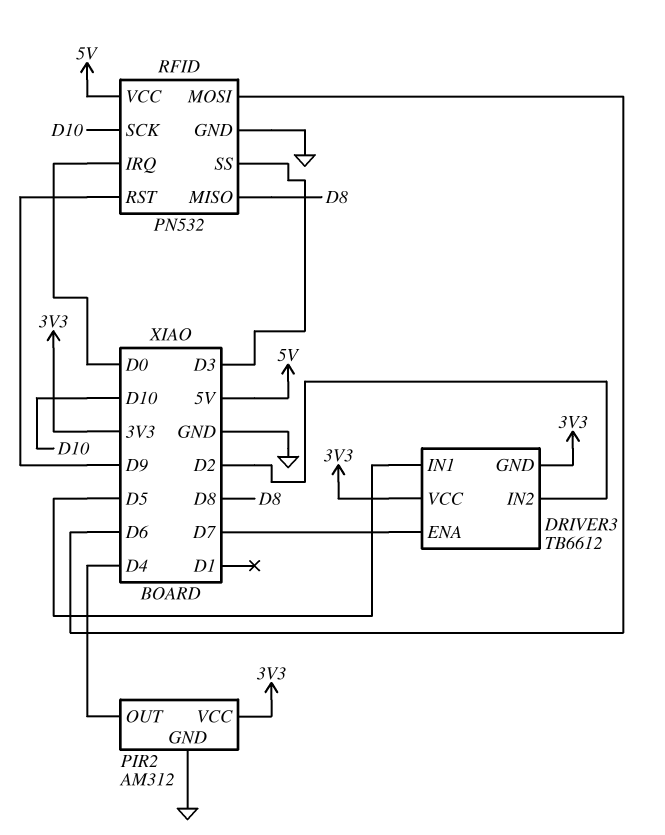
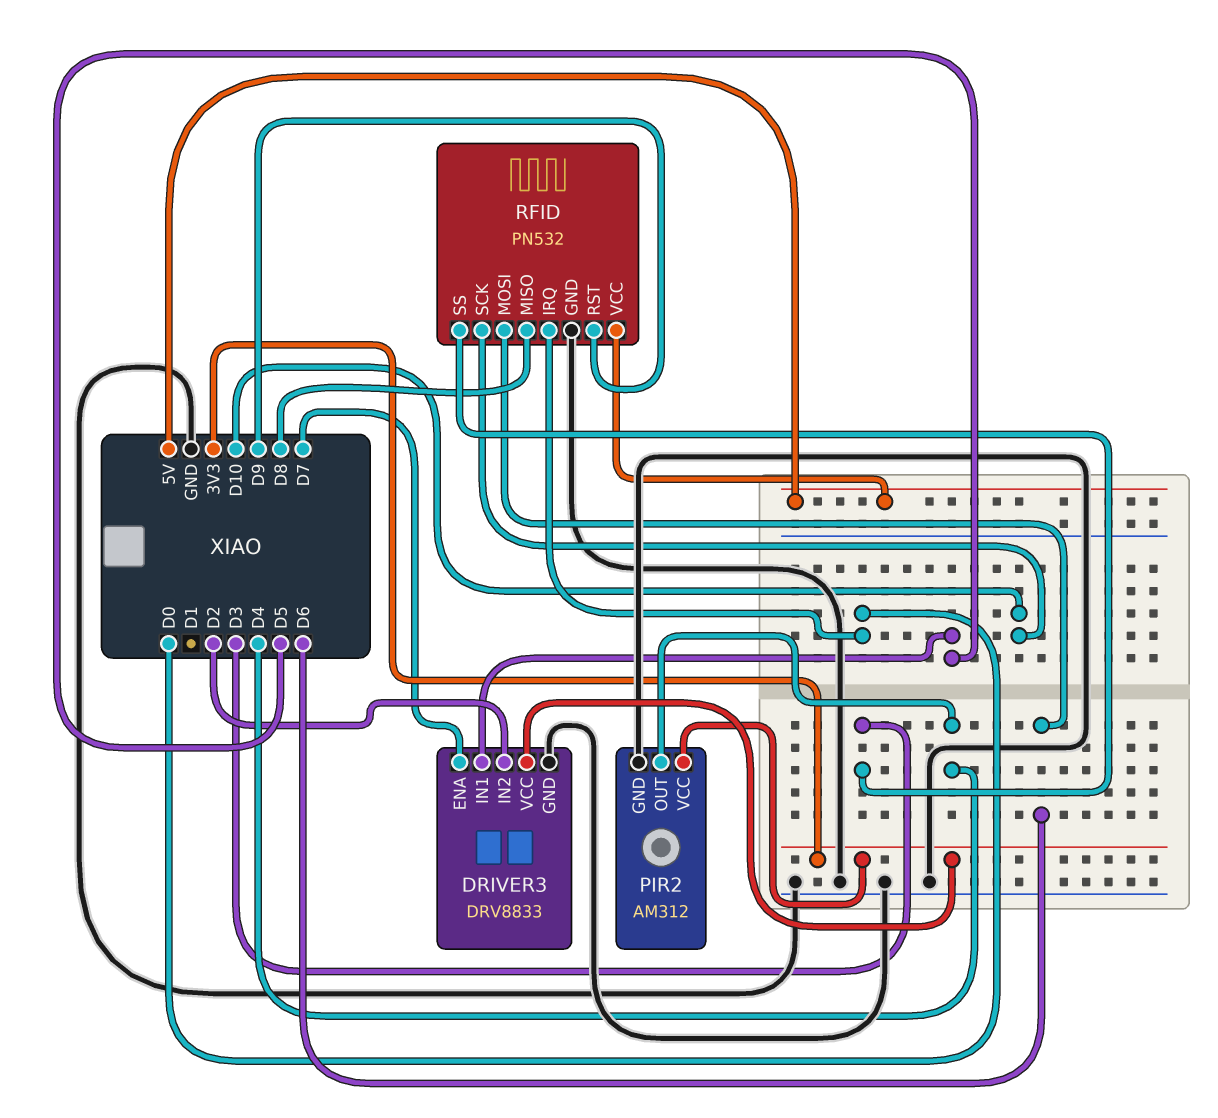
DRIVER3: TB6612 -> DRV8833
DRIVER3 pin GND: 3V3 -> GND

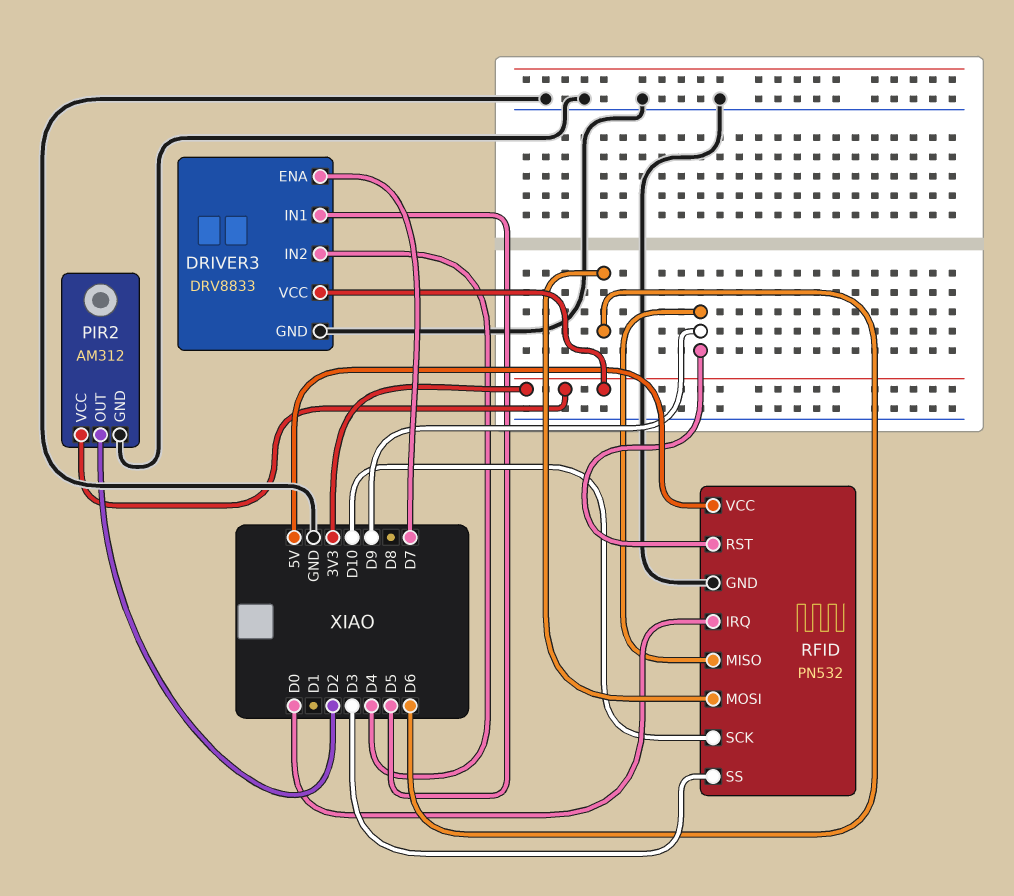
DRIVER3 pin IN2: D2 -> D4
PIR2 pin OUT: D4 -> D2
RFID pin MISO: D8 -> D9

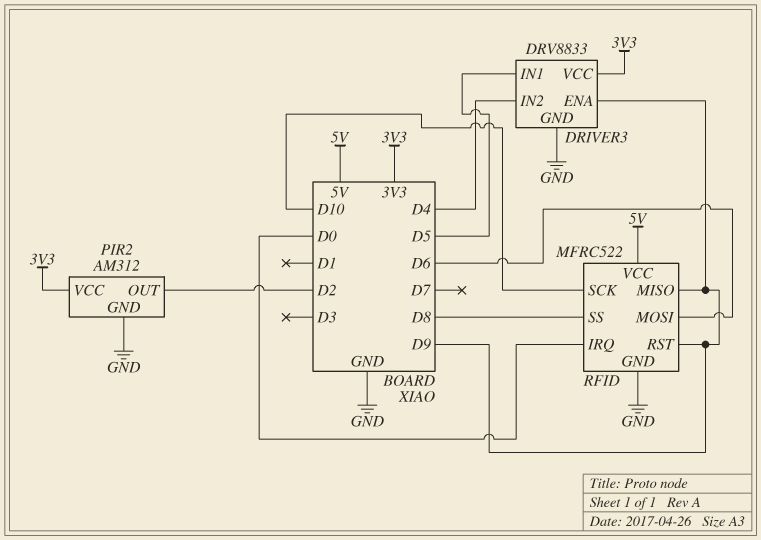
DRIVER3 pin ENA: D7 -> D9
RFID: PN532 -> MFRC522
RFID pin SS: D3 -> D8

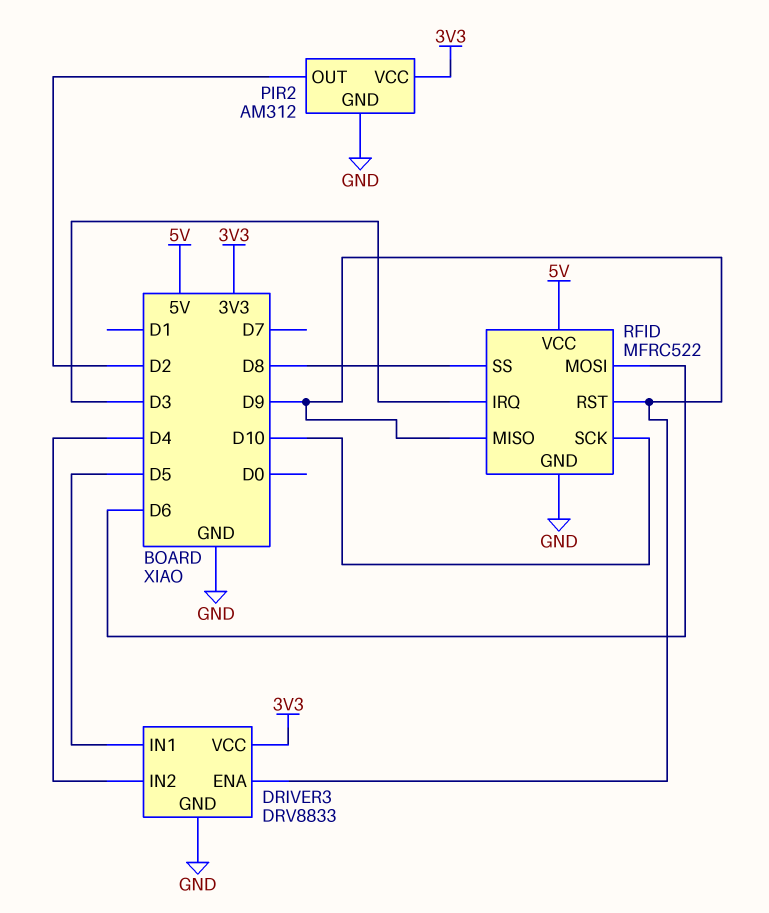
RFID pin IRQ: D0 -> D3

